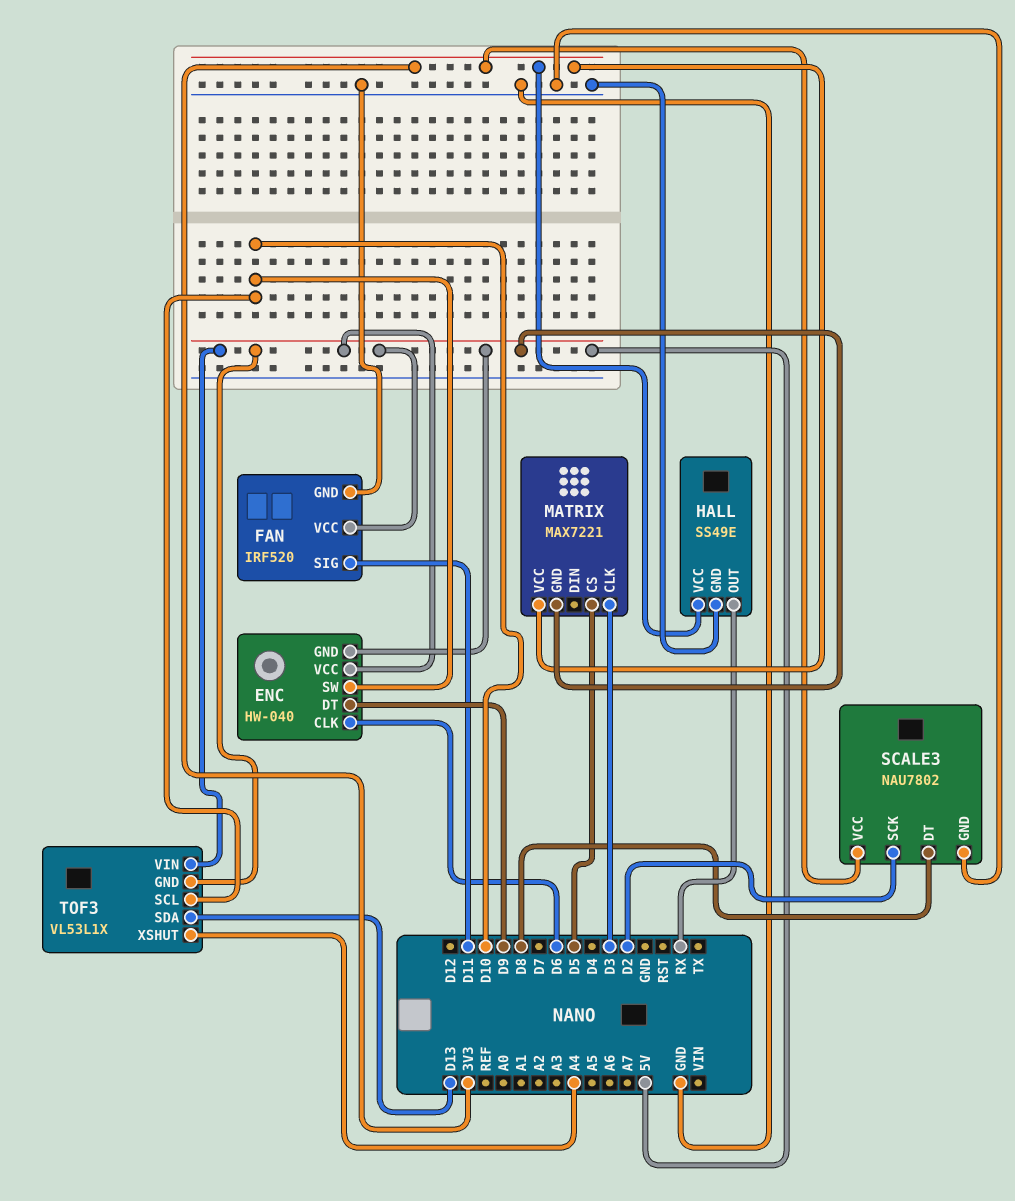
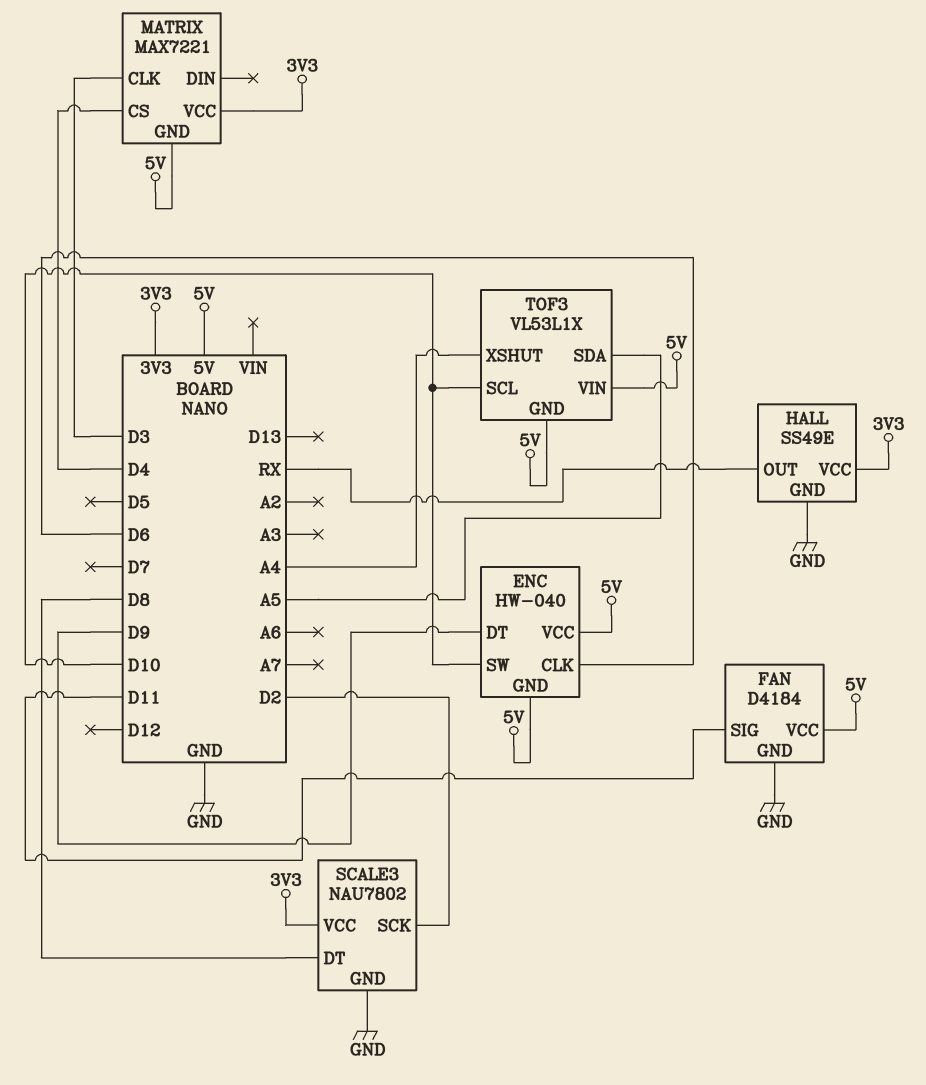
FAN: IRF520 -> D4184
MATRIX pin CS: D5 -> D4
TOF3 pin SDA: D13 -> A5

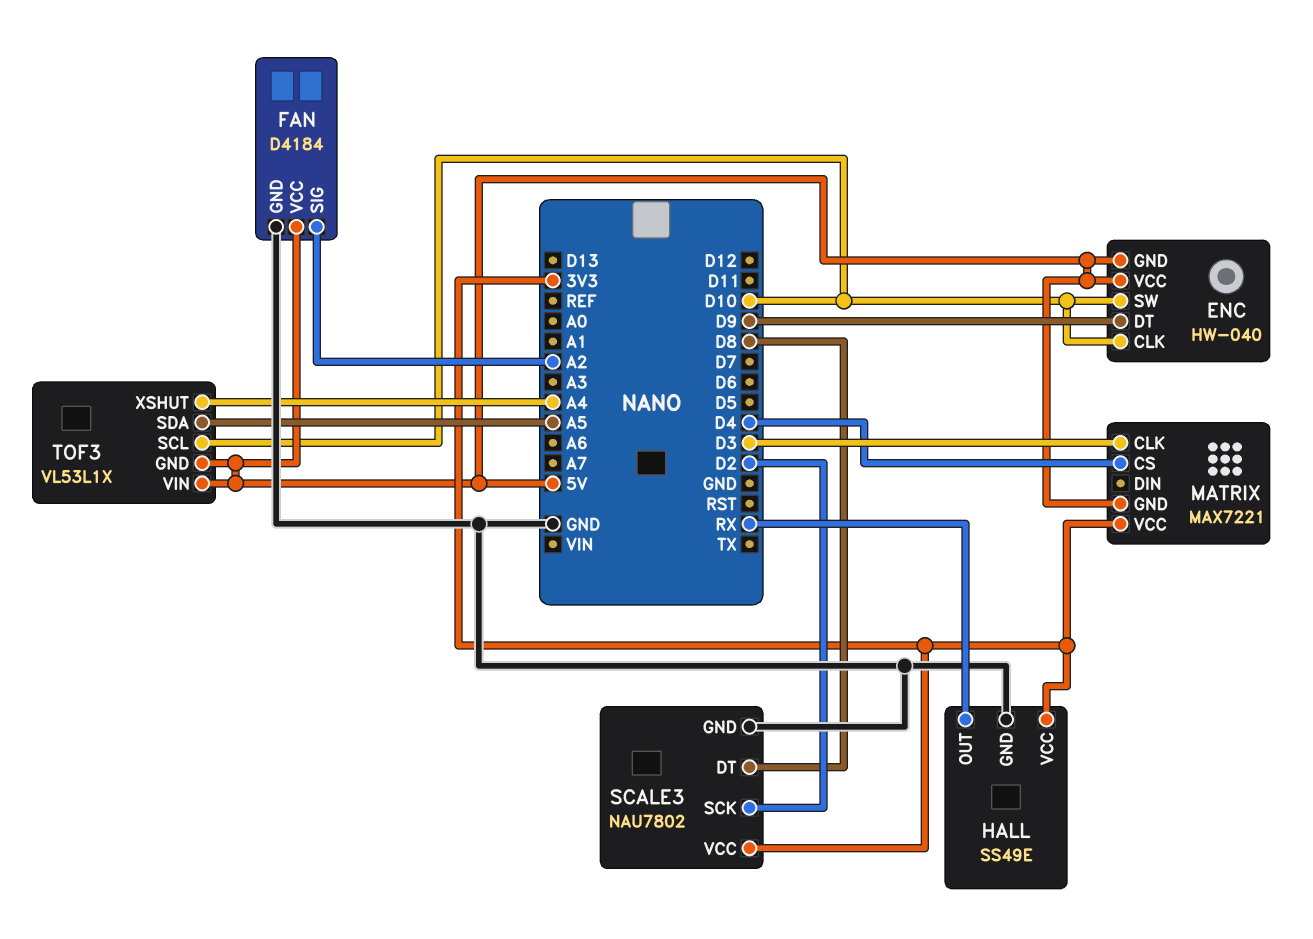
ENC pin CLK: D6 -> D10
FAN pin SIG: D11 -> A2

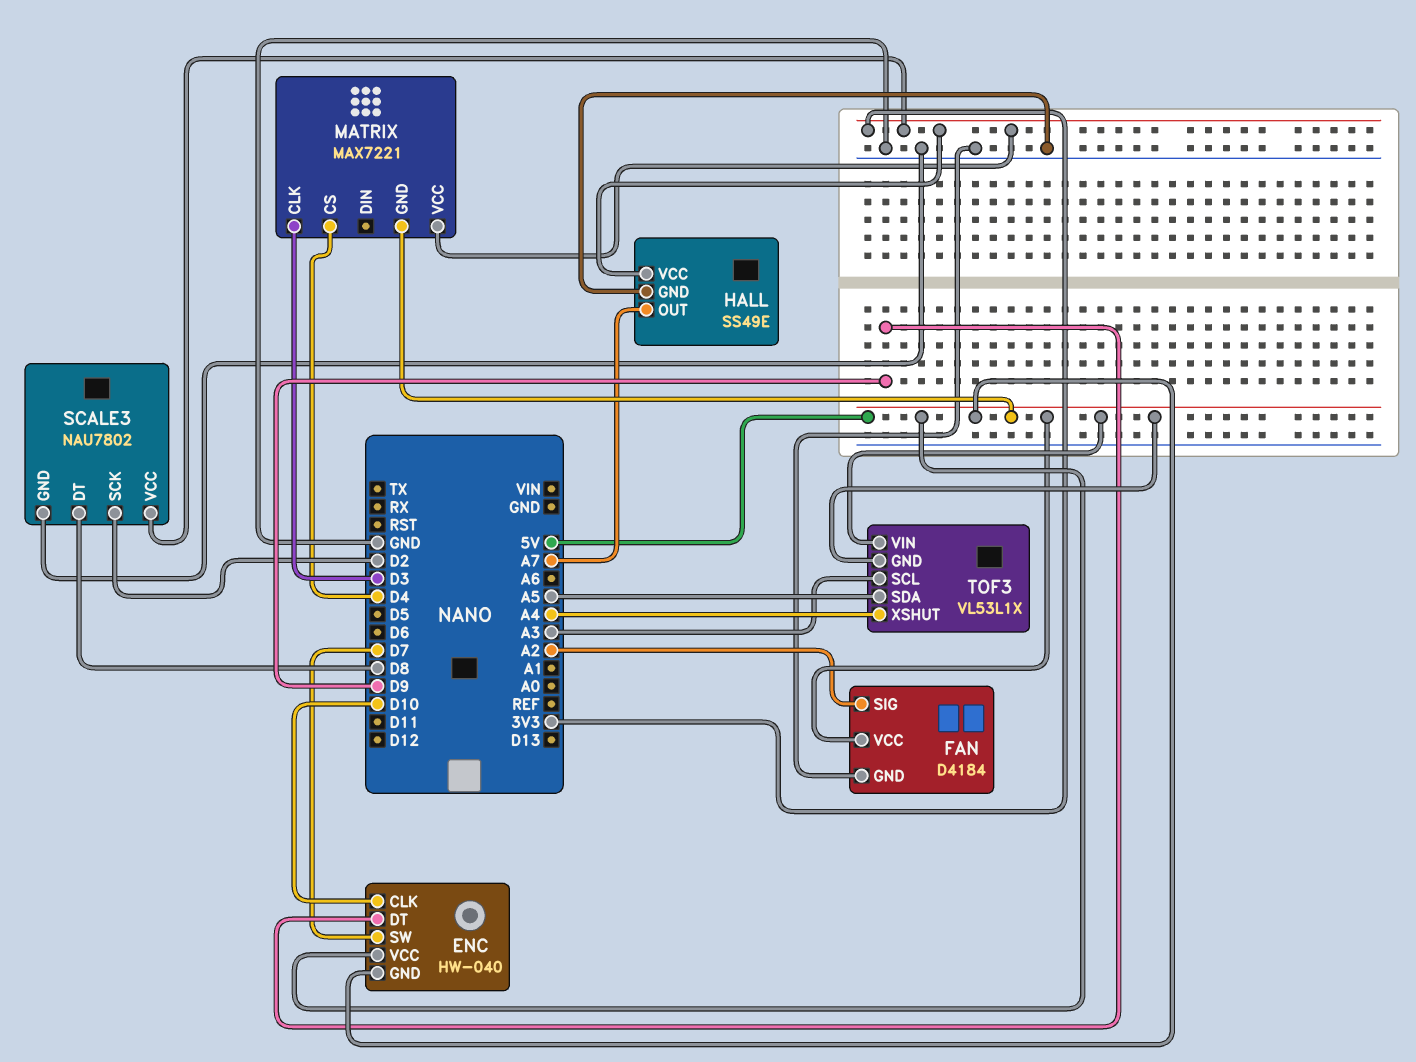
ENC pin SW: D10 -> D7
HALL pin OUT: RX -> A7
TOF3 pin SCL: D10 -> A3

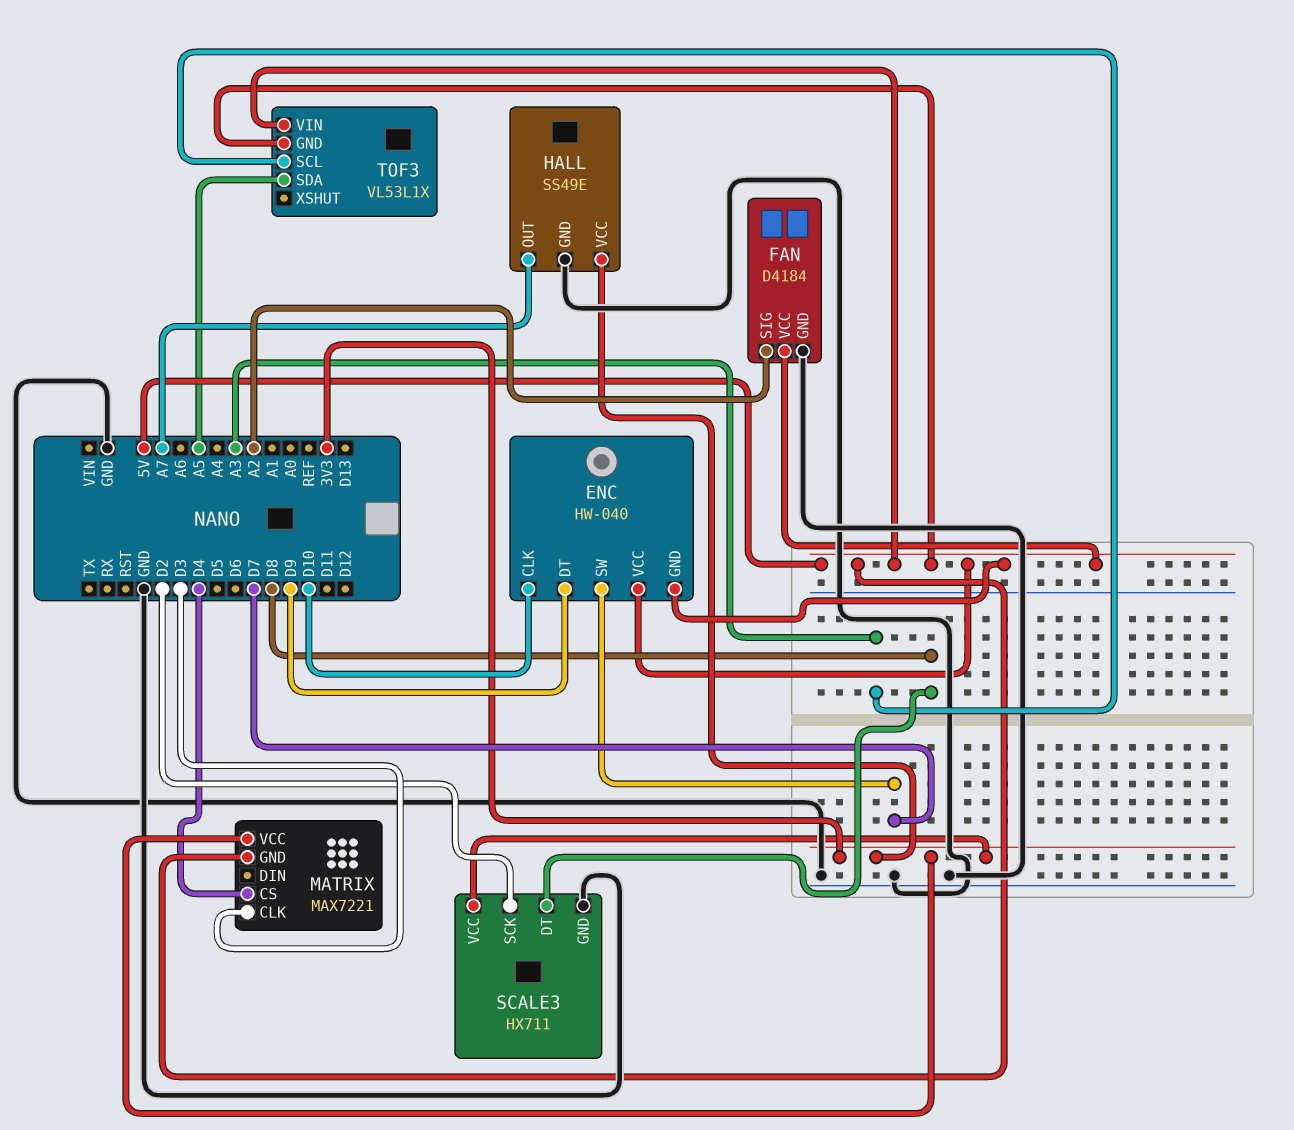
SCALE3: NAU7802 -> HX711
TOF3 pin XSHUT: A4 -> none

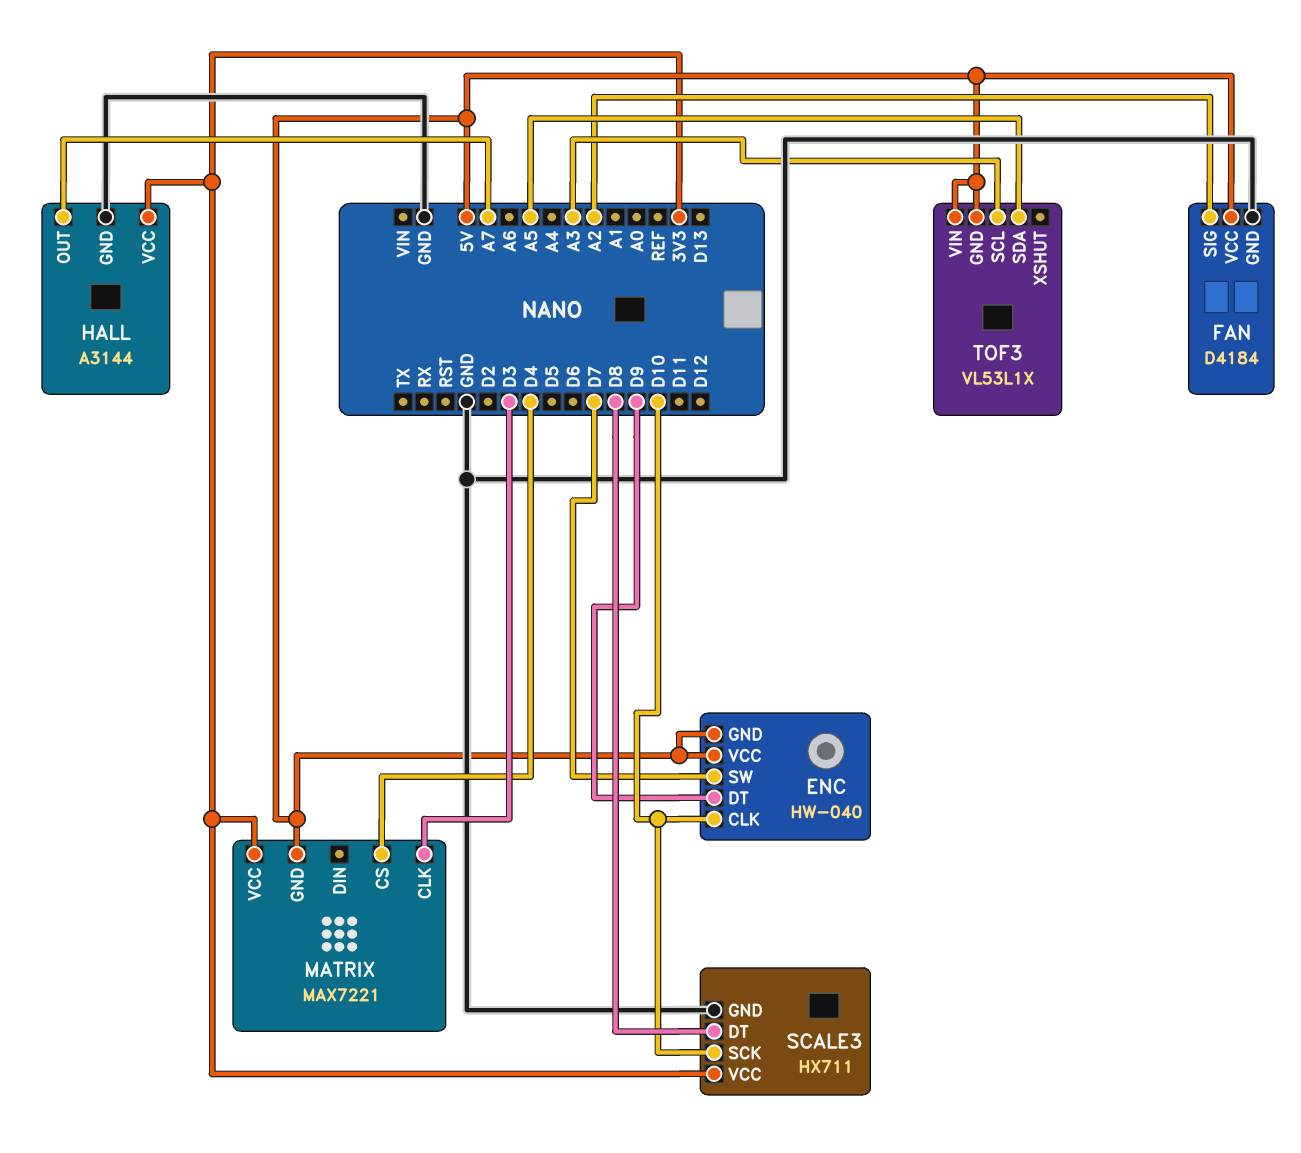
HALL: SS49E -> A3144
SCALE3 pin SCK: D2 -> D10

